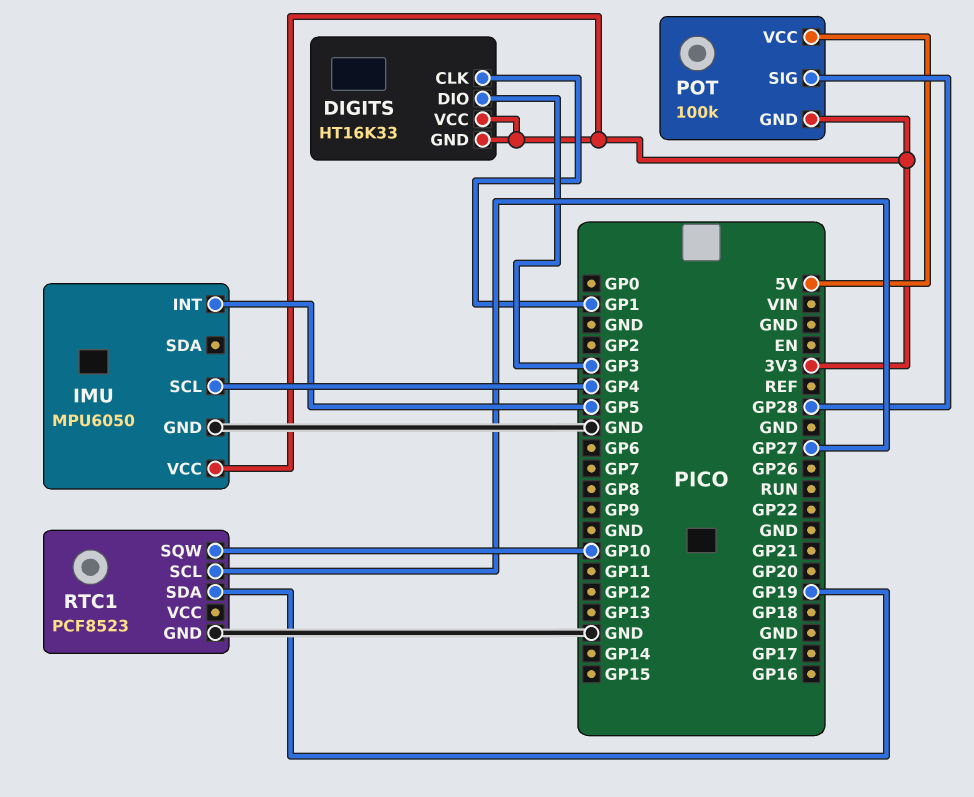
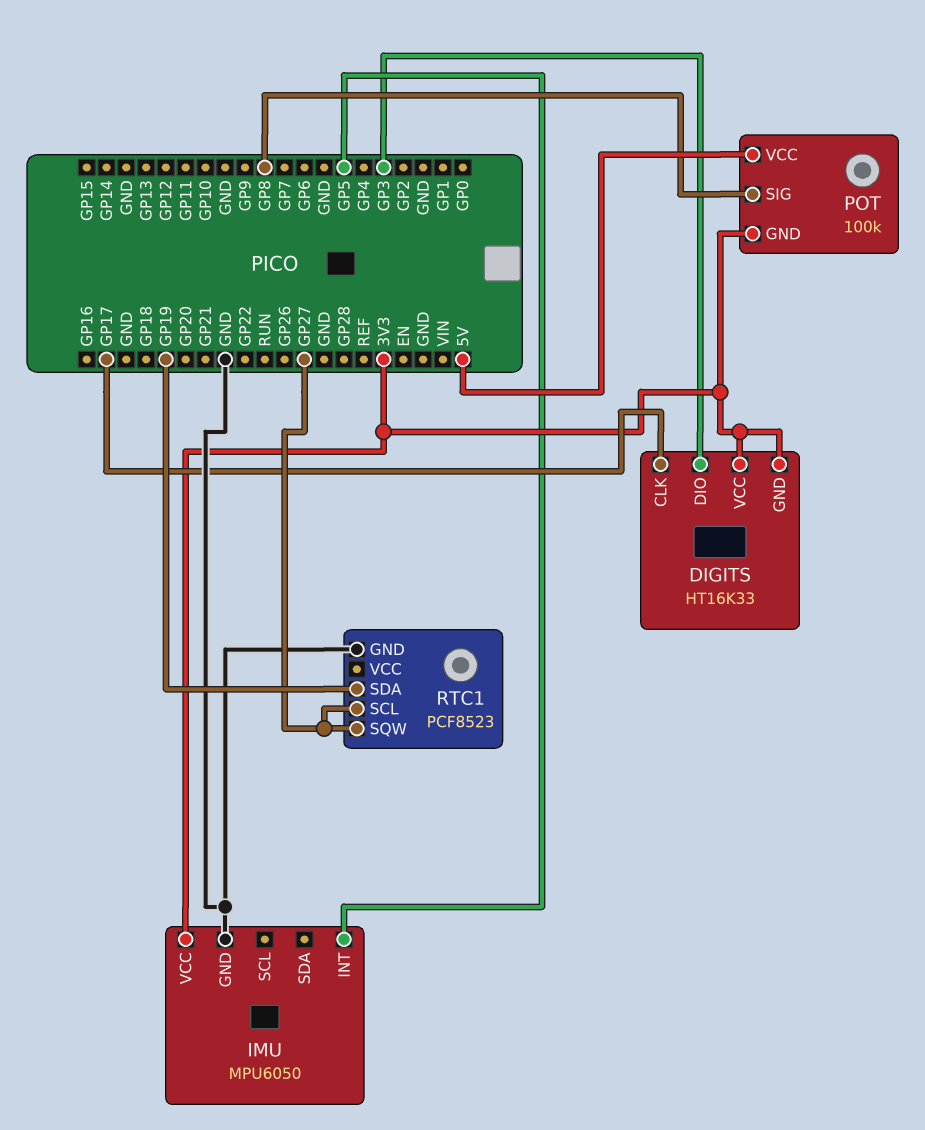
DIGITS pin CLK: GP1 -> GP17
IMU pin SCL: GP4 -> none
POT pin SIG: GP28 -> GP8
RTC1 pin SQW: GP10 -> GP27

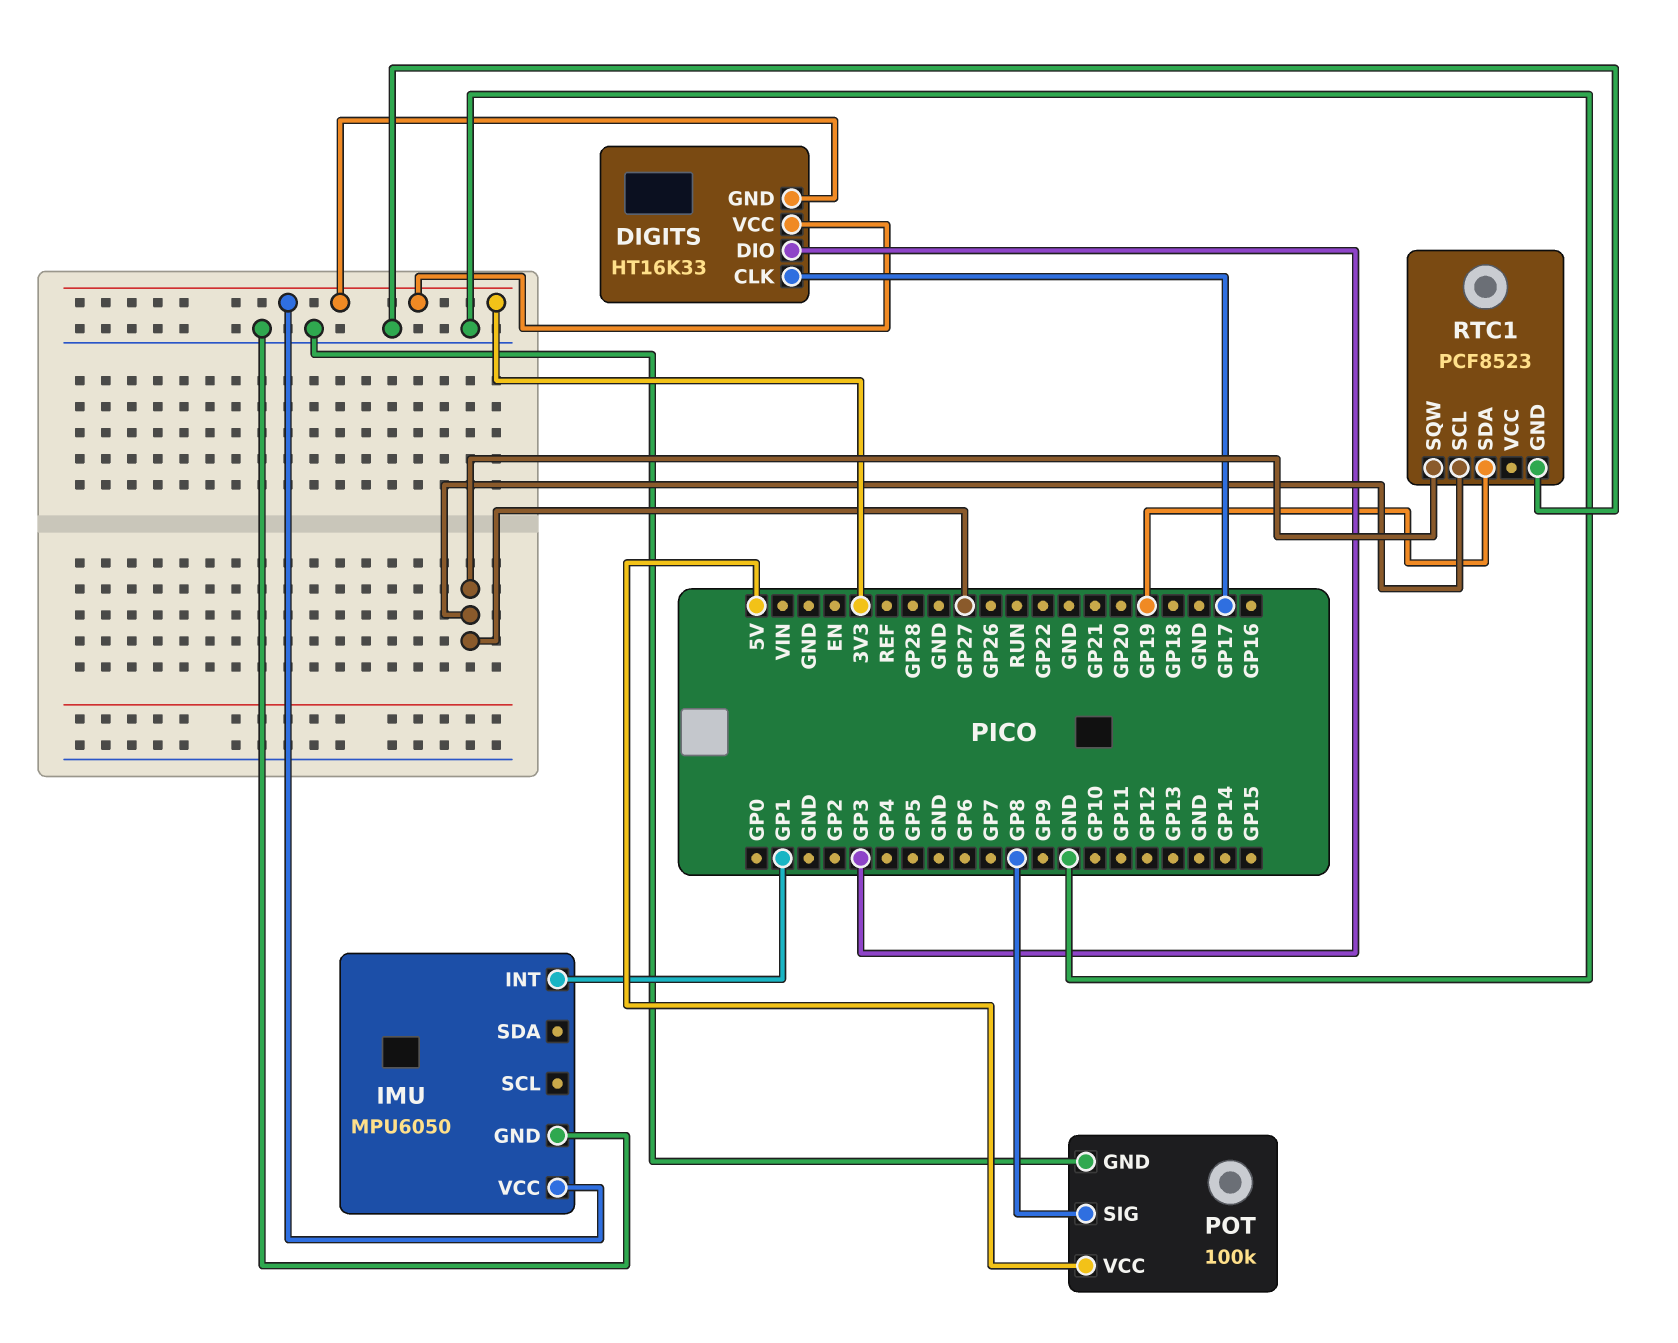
IMU pin INT: GP5 -> GP1
POT pin GND: 3V3 -> GND

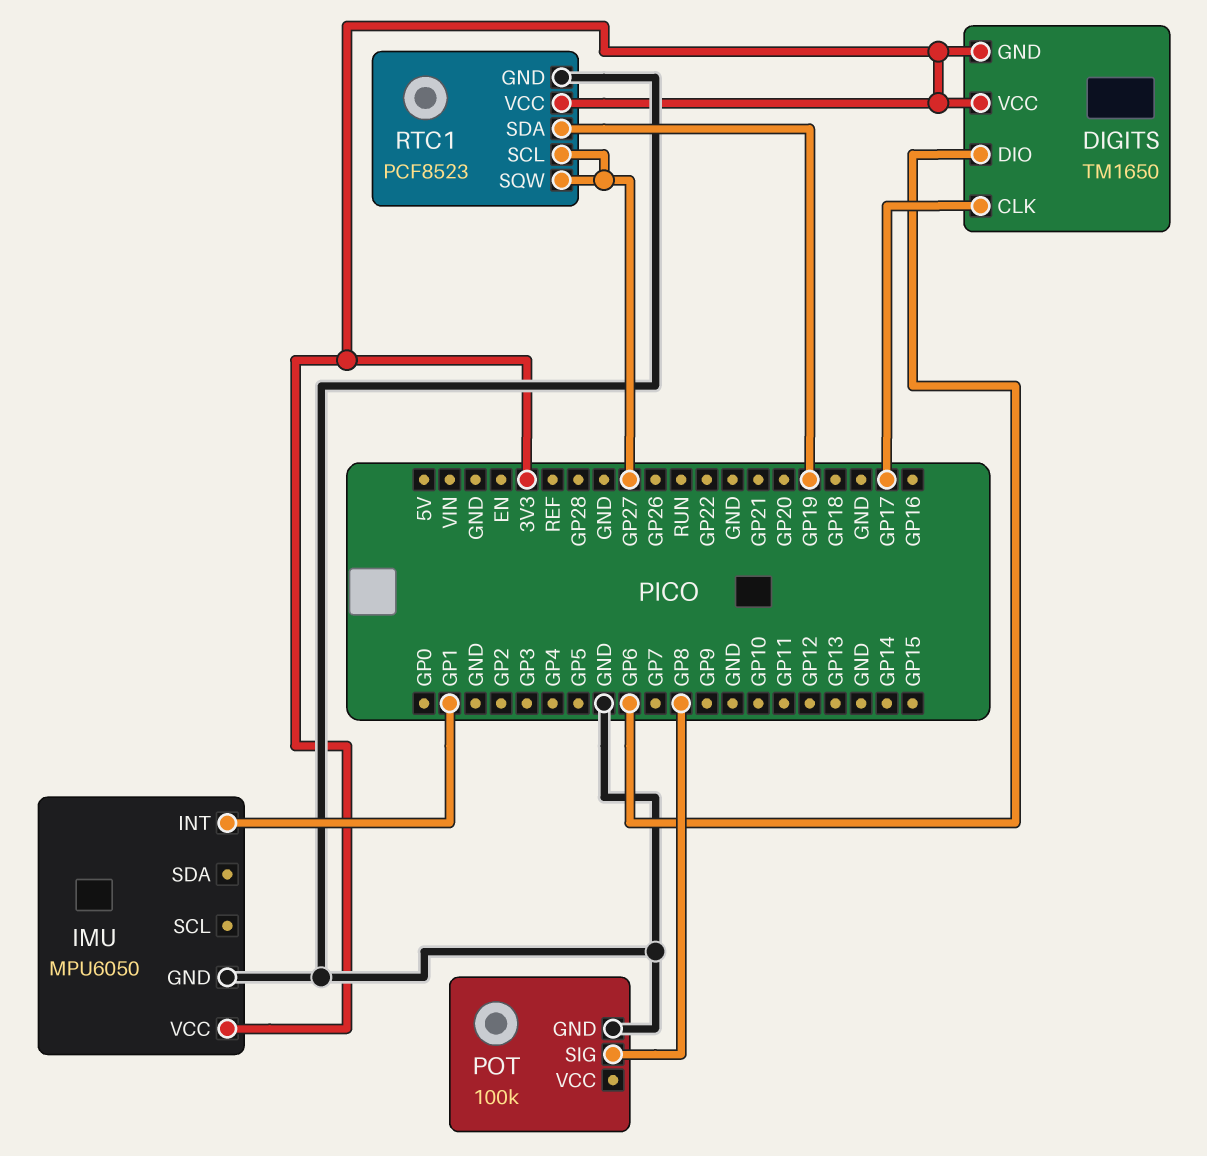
DIGITS: HT16K33 -> TM1650
DIGITS pin DIO: GP3 -> GP6
POT pin VCC: 5V -> none
RTC1 pin VCC: none -> 3V3

